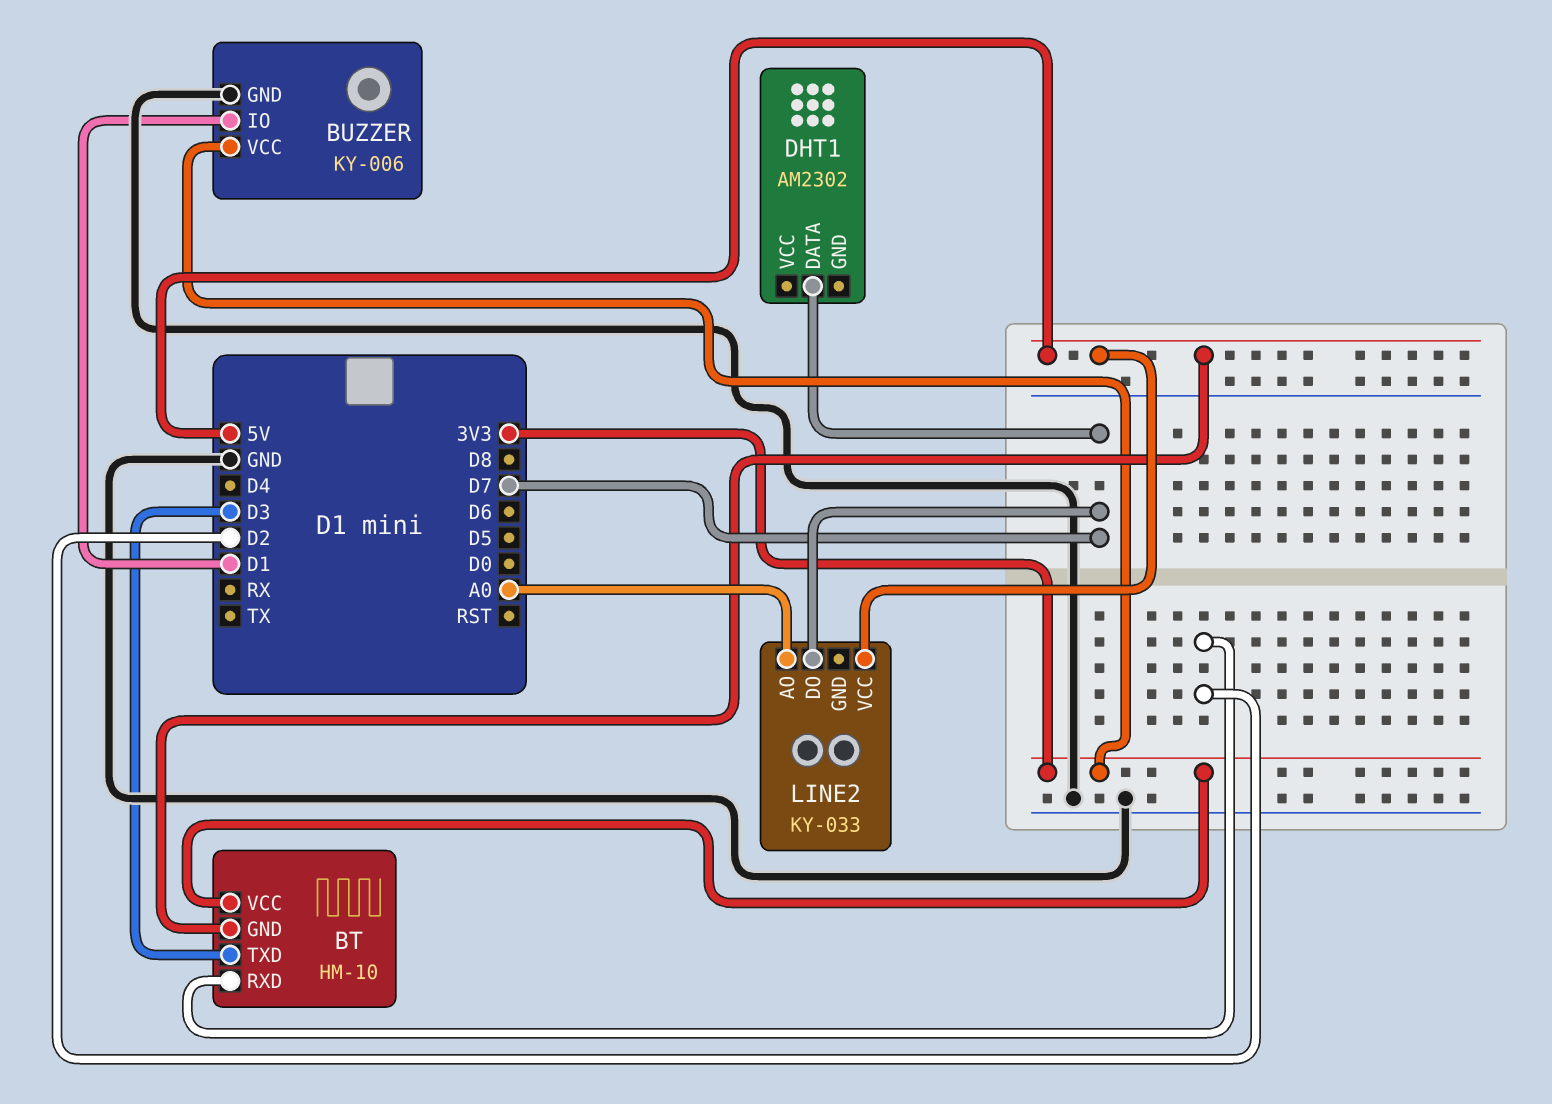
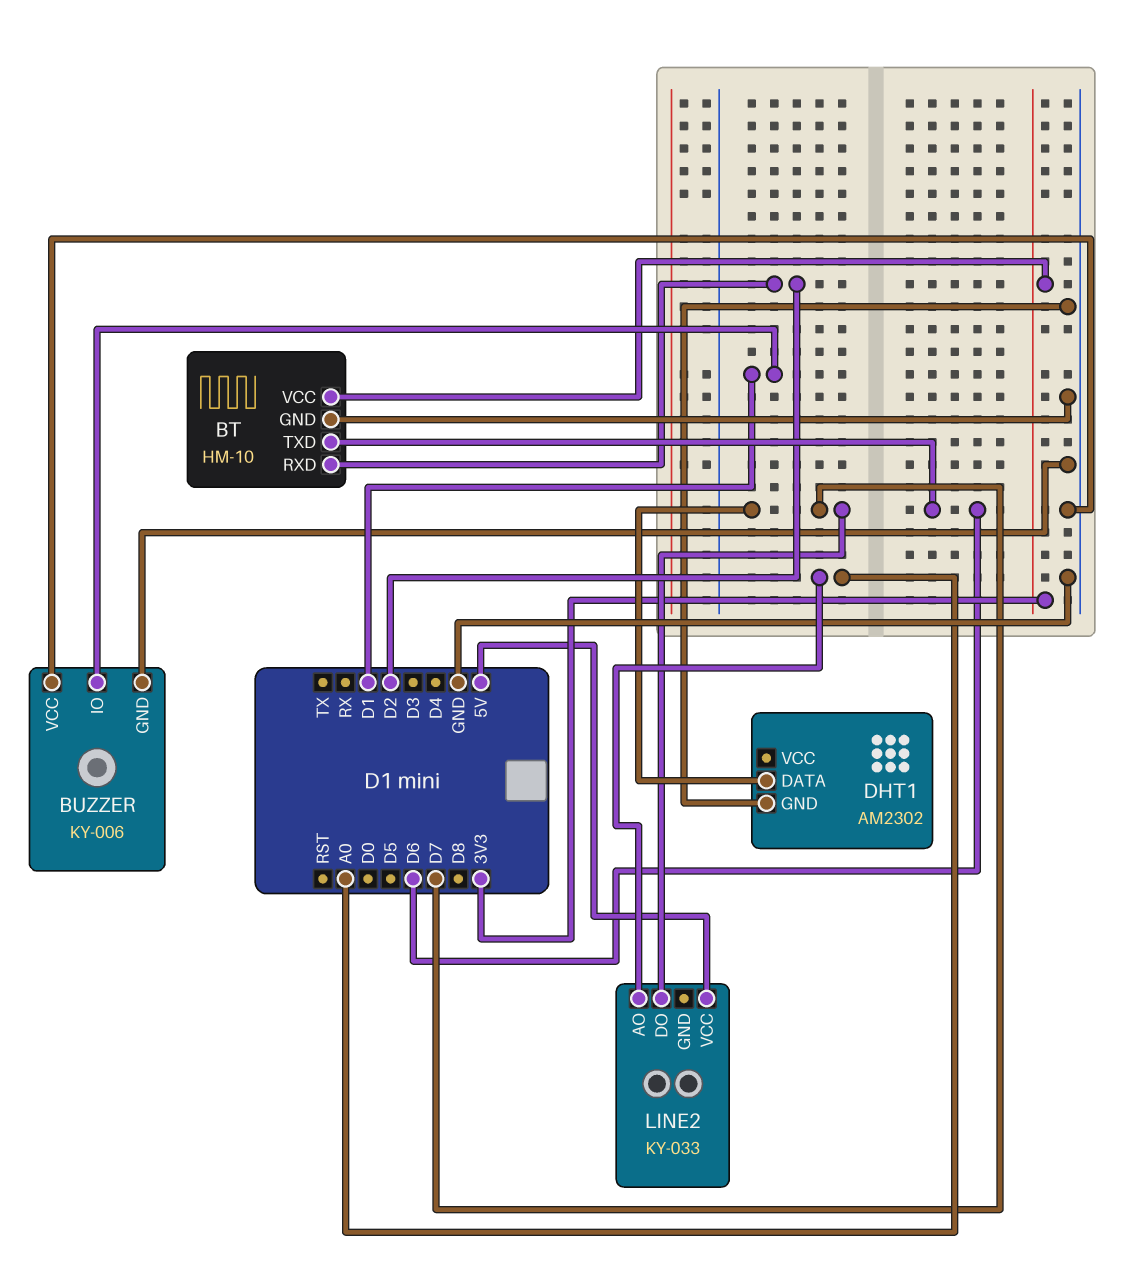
BT pin GND: 5V -> GND
BT pin TXD: D3 -> D6
BUZZER pin VCC: 3V3 -> GND
DHT1 pin GND: none -> GND

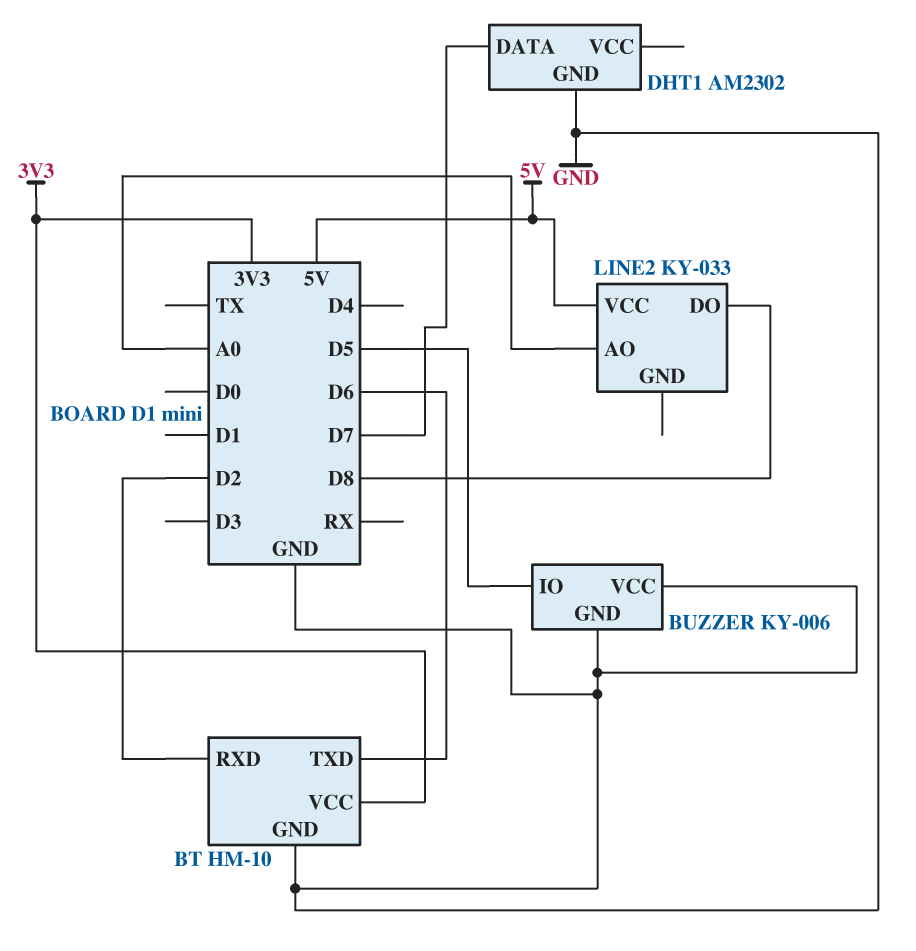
BUZZER pin IO: D1 -> D5
LINE2 pin DO: D7 -> D8

